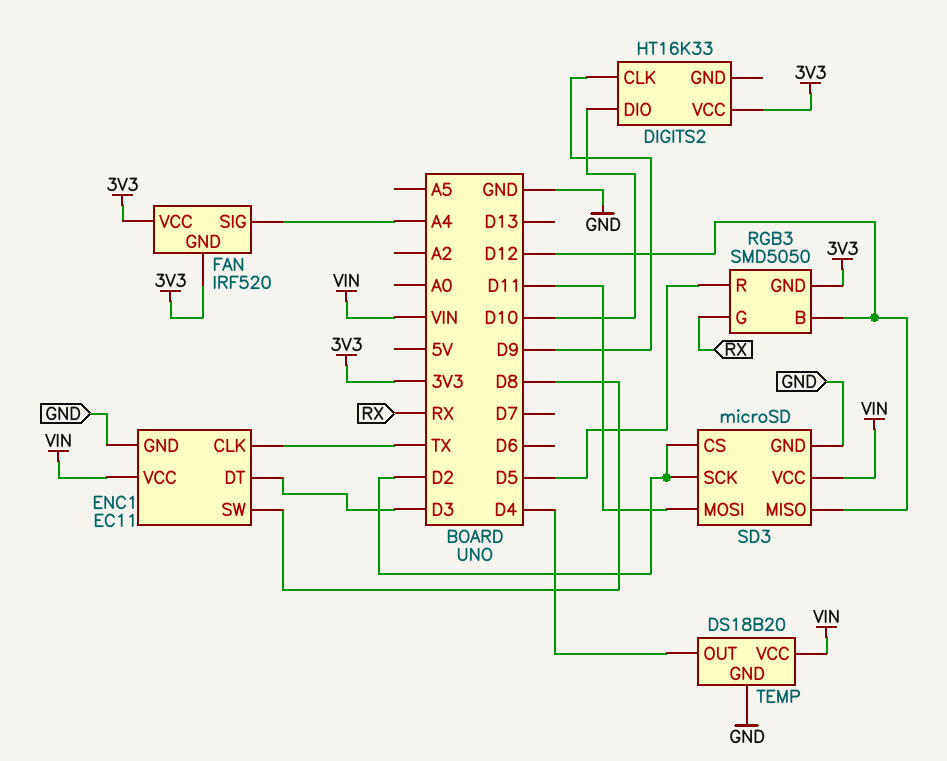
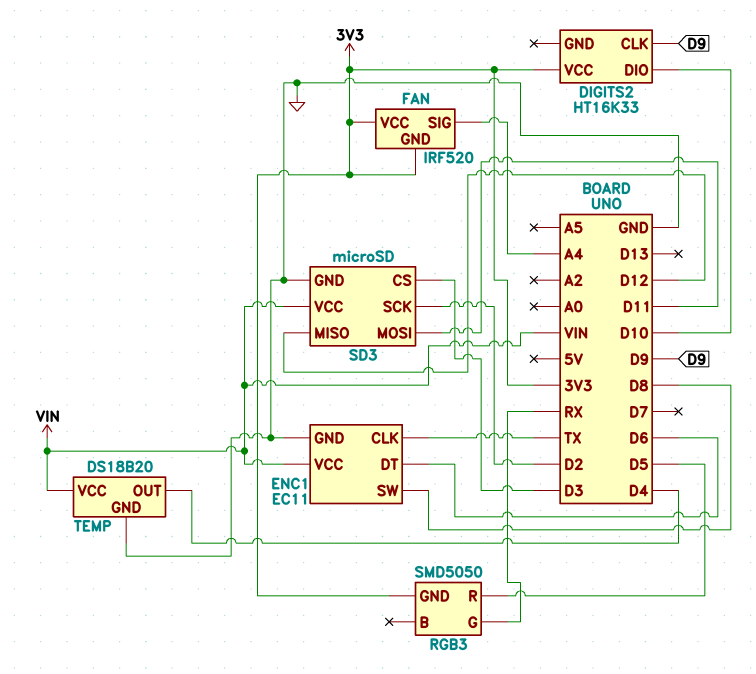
ENC1 pin DT: D3 -> D6
RGB3 pin B: D12 -> none
SD3 pin CS: D2 -> D3

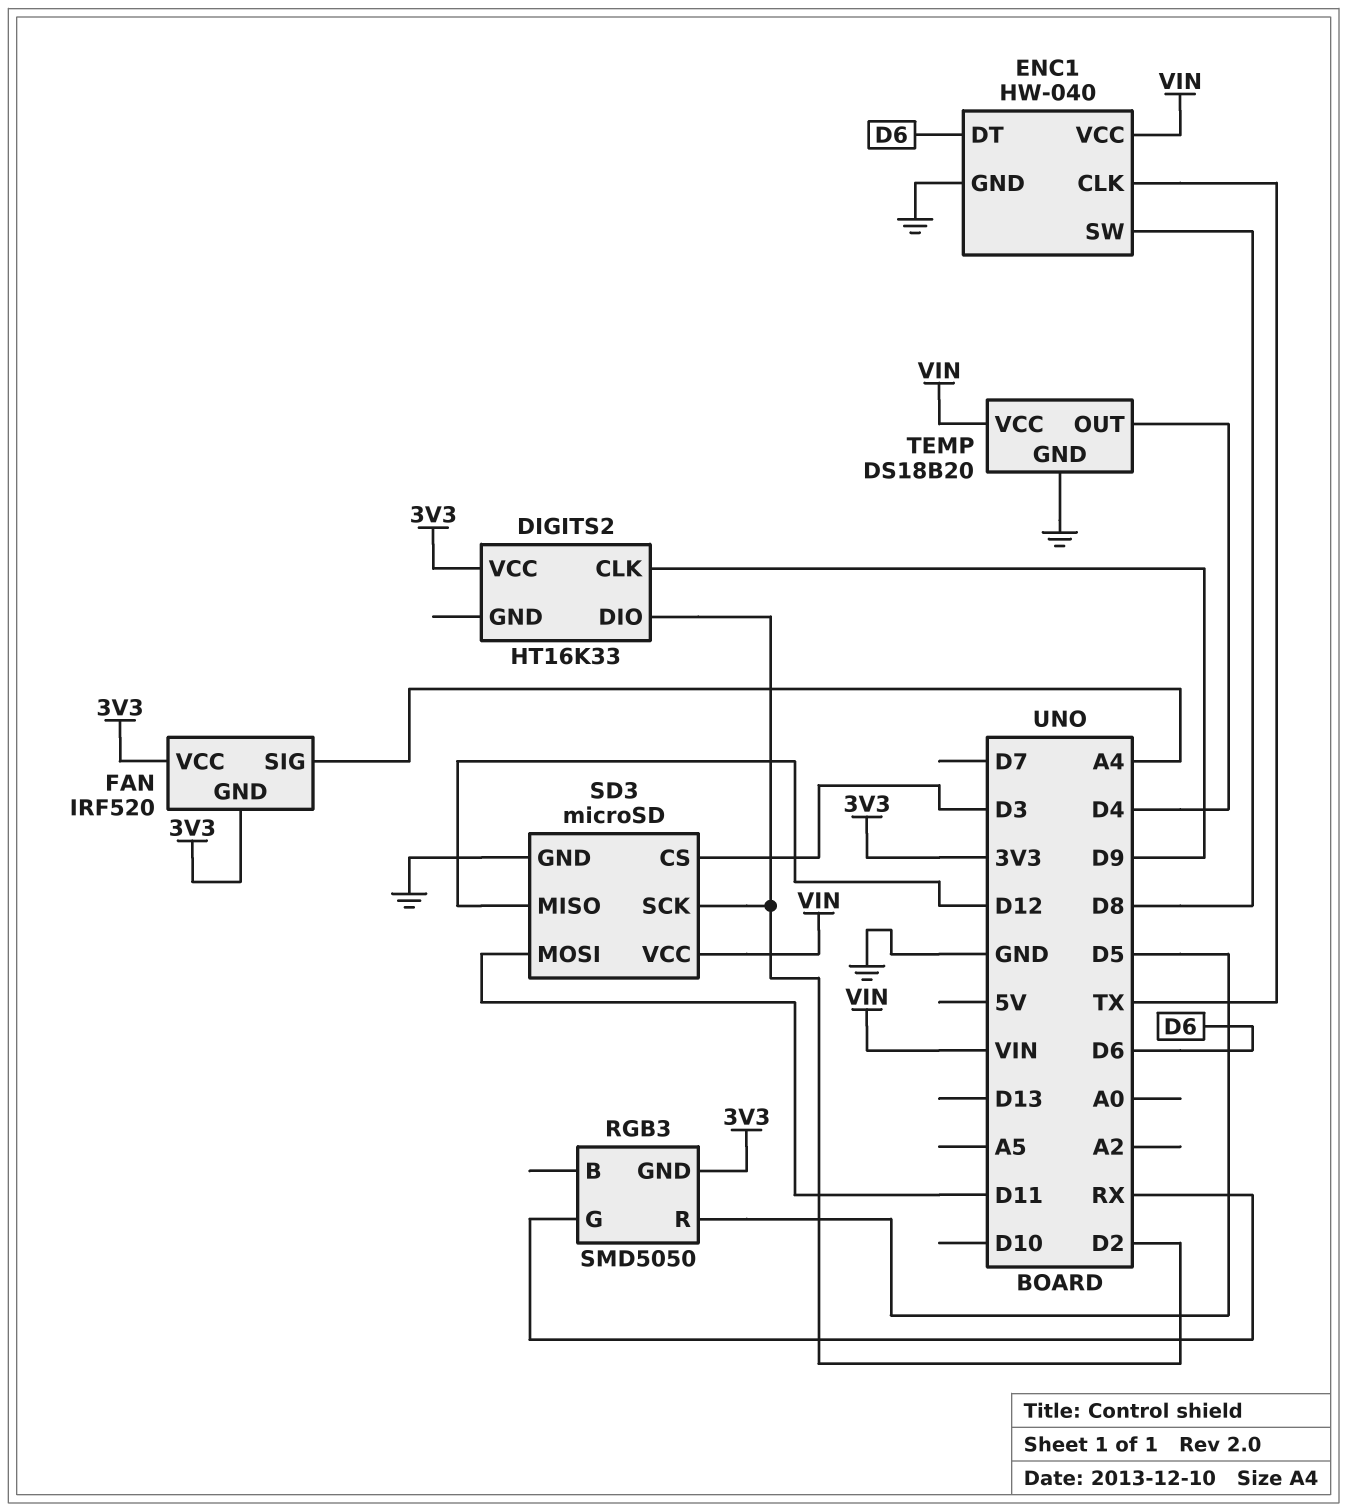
DIGITS2 pin DIO: D10 -> D2
ENC1: EC11 -> HW-040

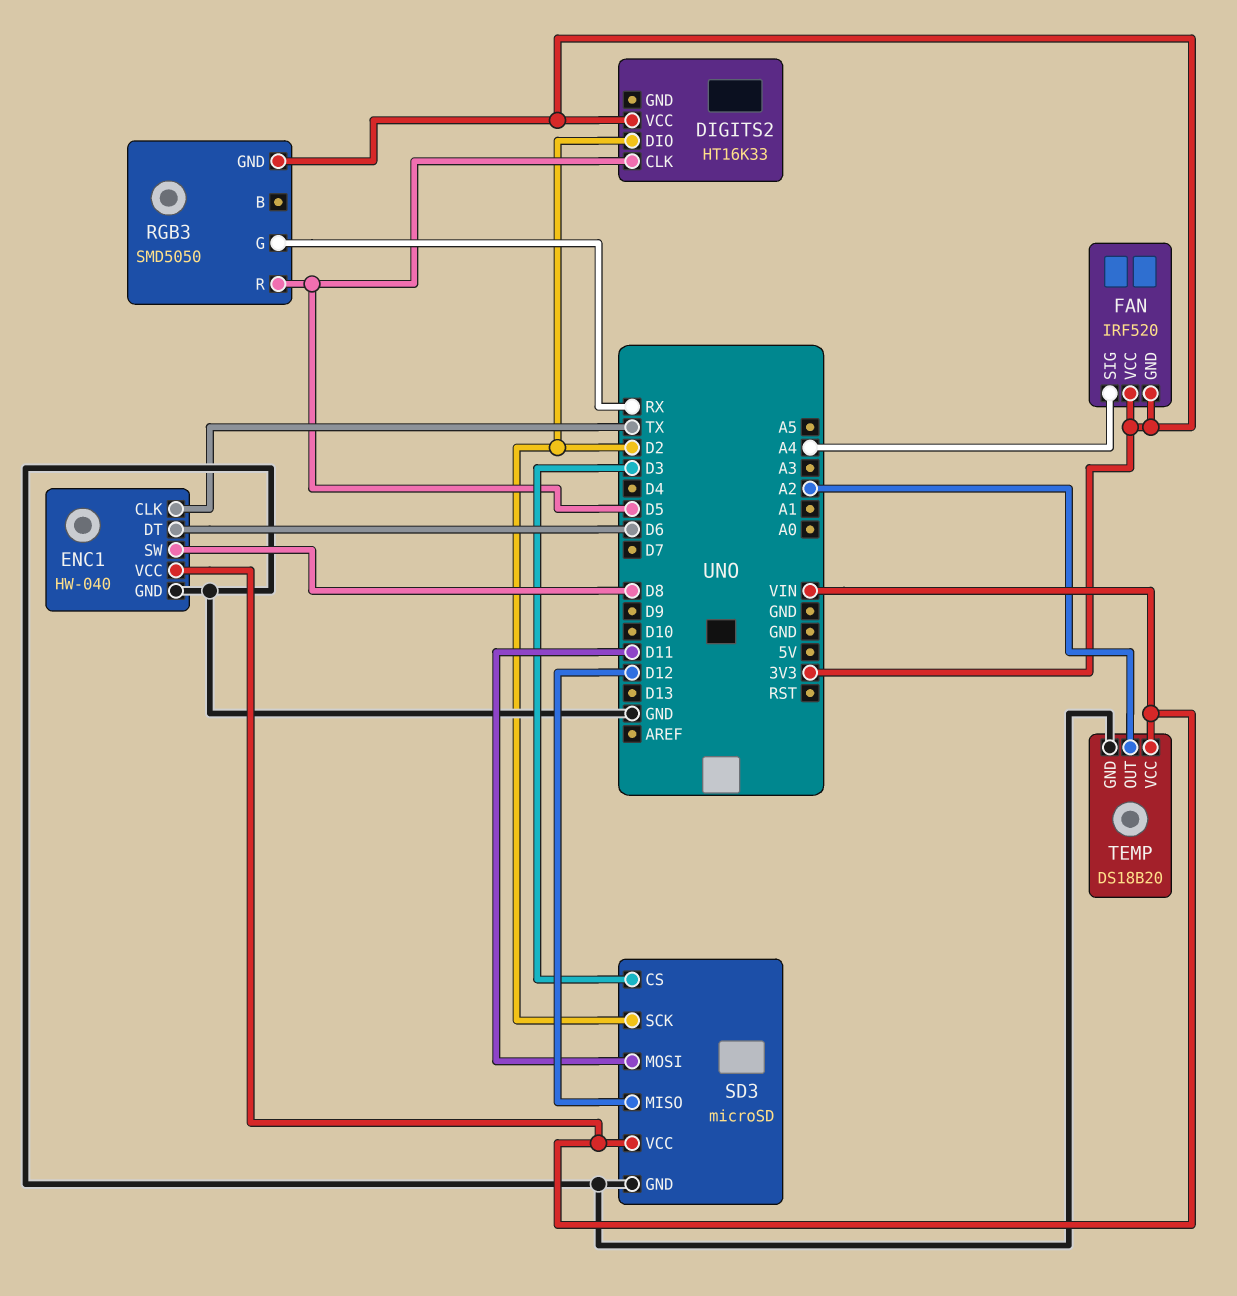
DIGITS2 pin CLK: D9 -> D5
TEMP pin OUT: D4 -> A2

